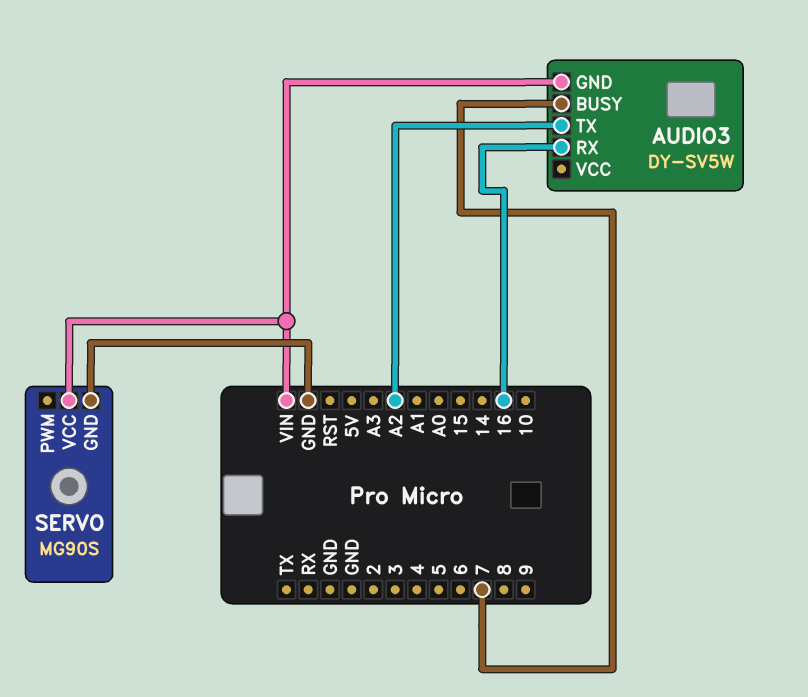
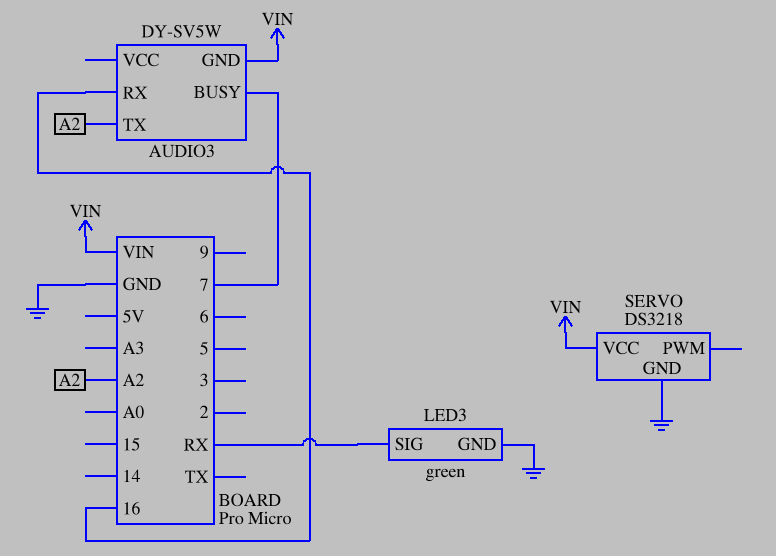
LED3: none -> green
LED3 pin GND: none -> GND
LED3 pin SIG: none -> RX
SERVO: MG90S -> DS3218

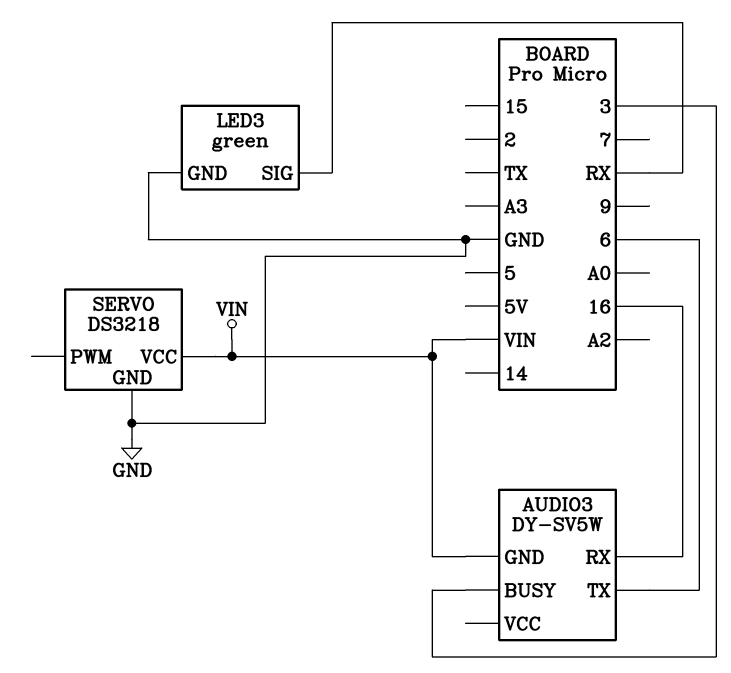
AUDIO3 pin BUSY: 7 -> 3
AUDIO3 pin TX: A2 -> 6

